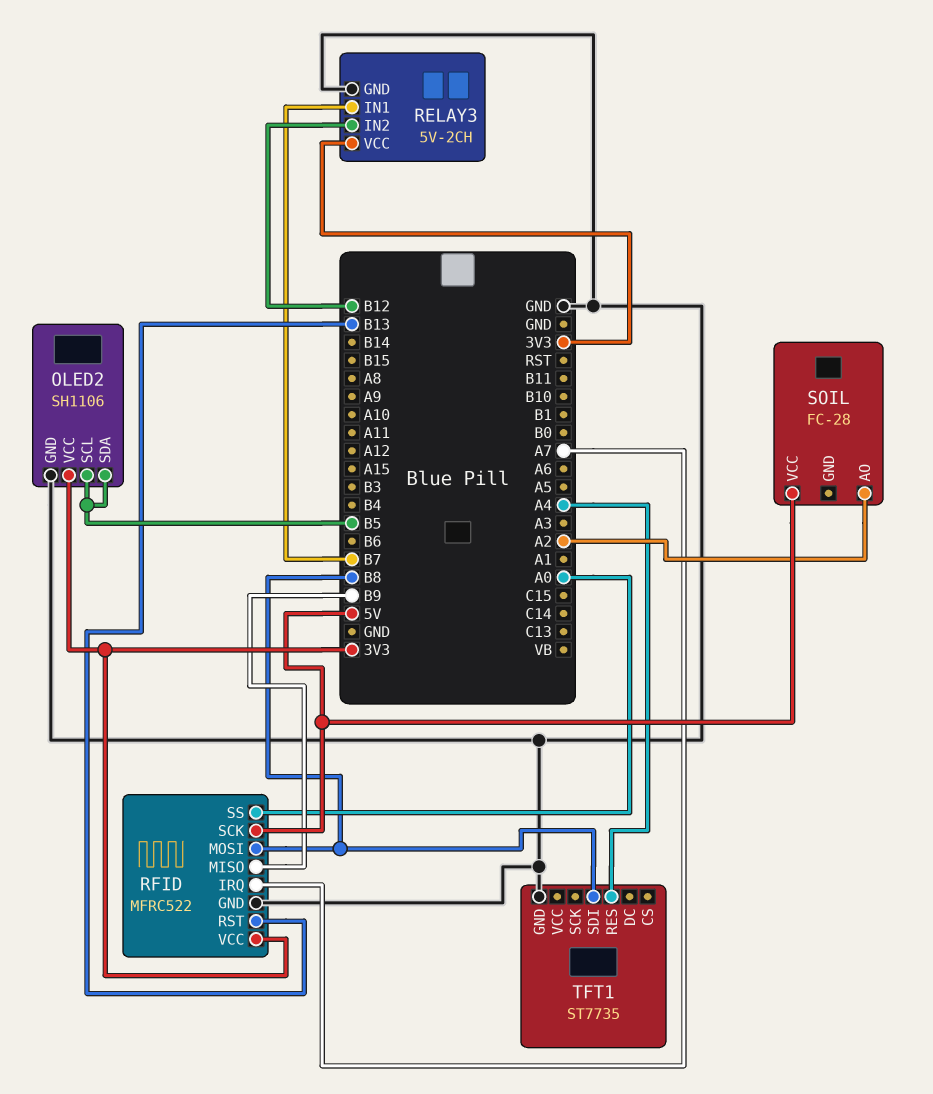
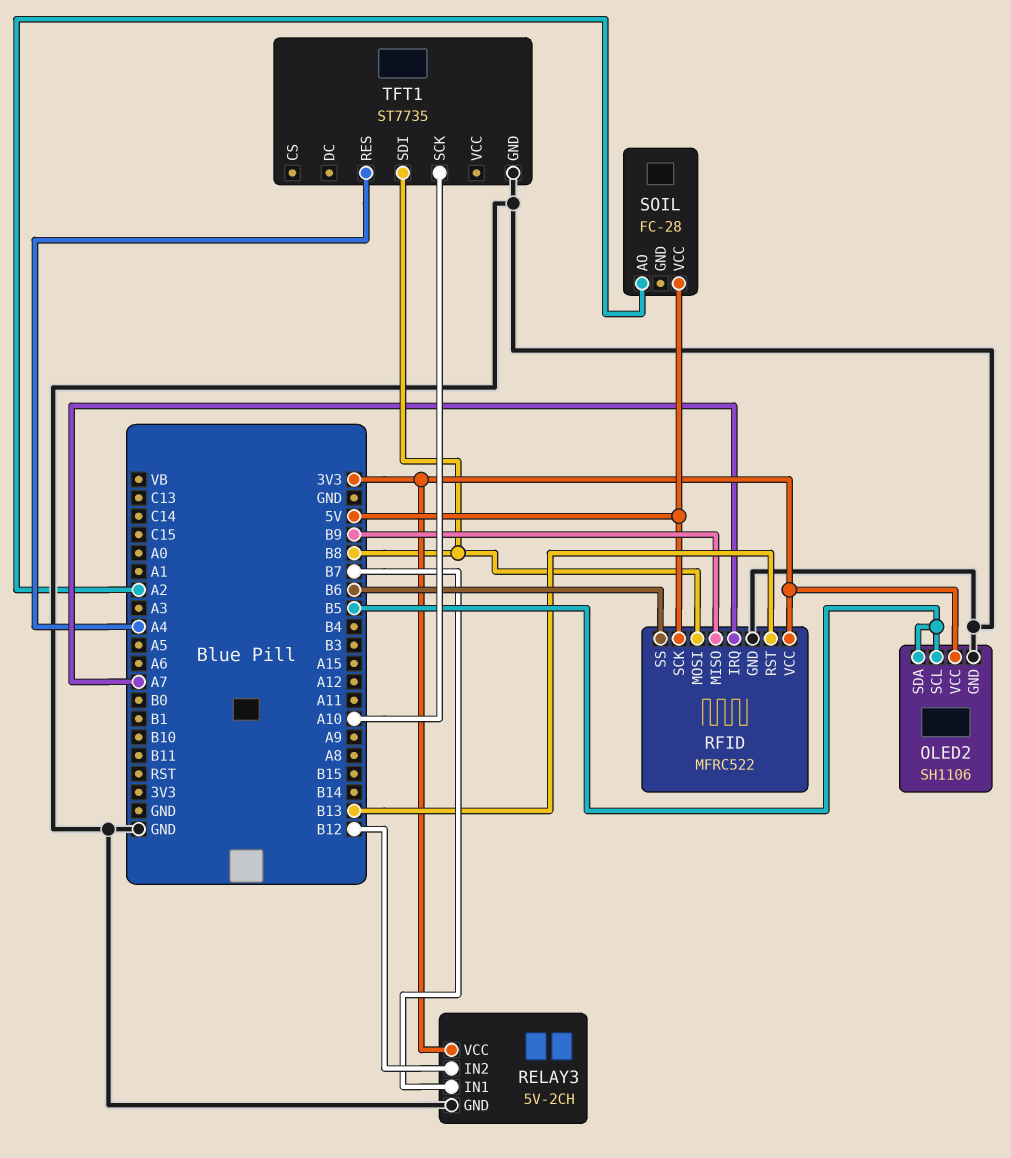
RFID pin SS: A0 -> B6
TFT1 pin SCK: none -> A10

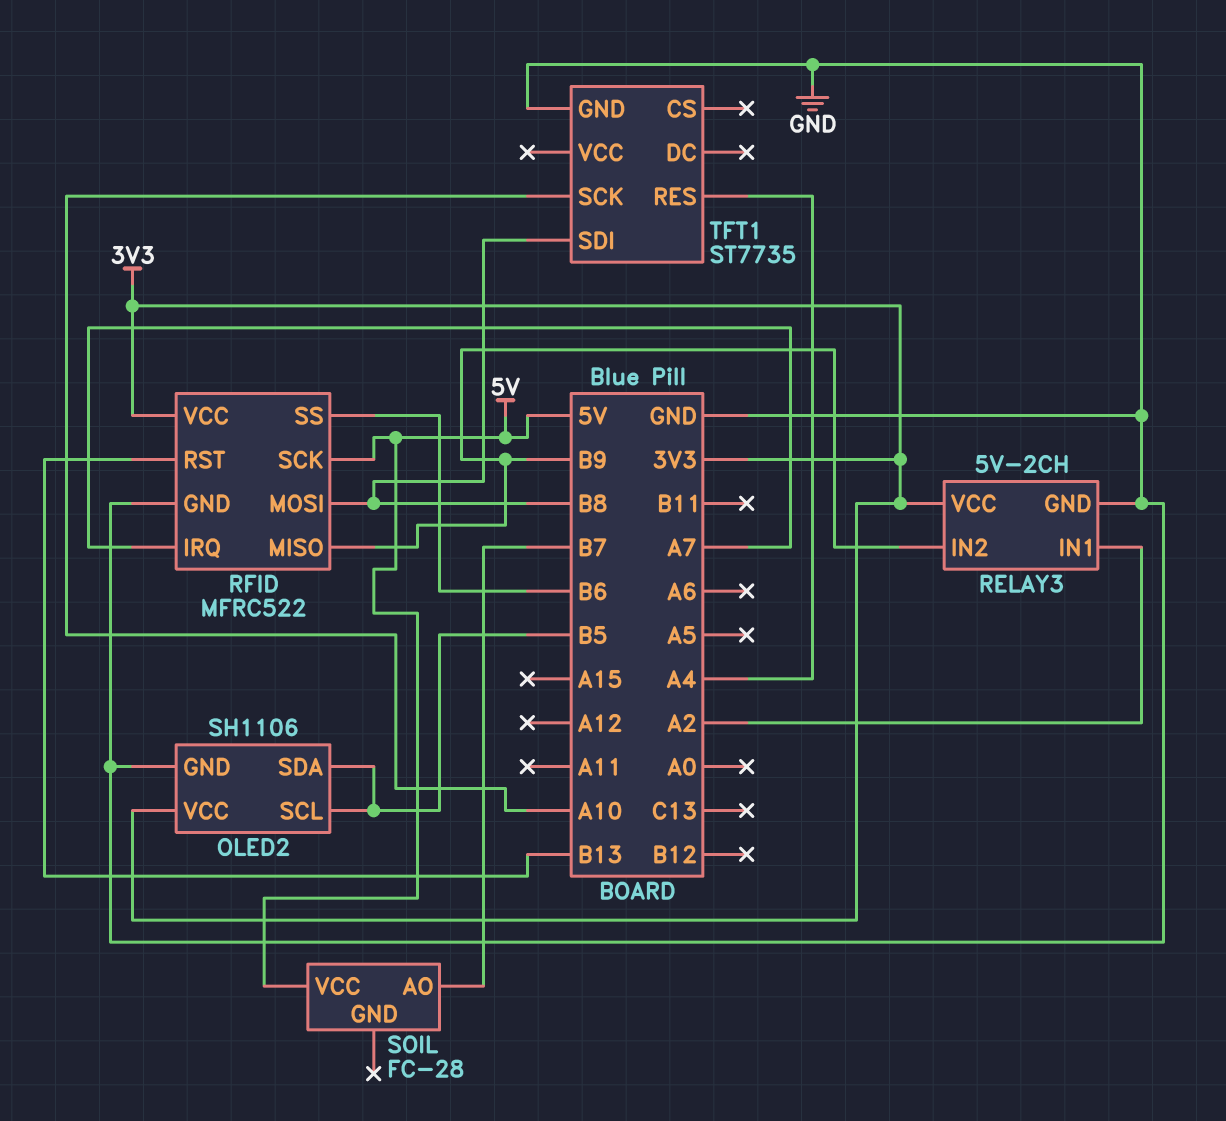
RELAY3 pin IN1: B7 -> A2
RELAY3 pin IN2: B12 -> B9
SOIL pin AO: A2 -> B7

